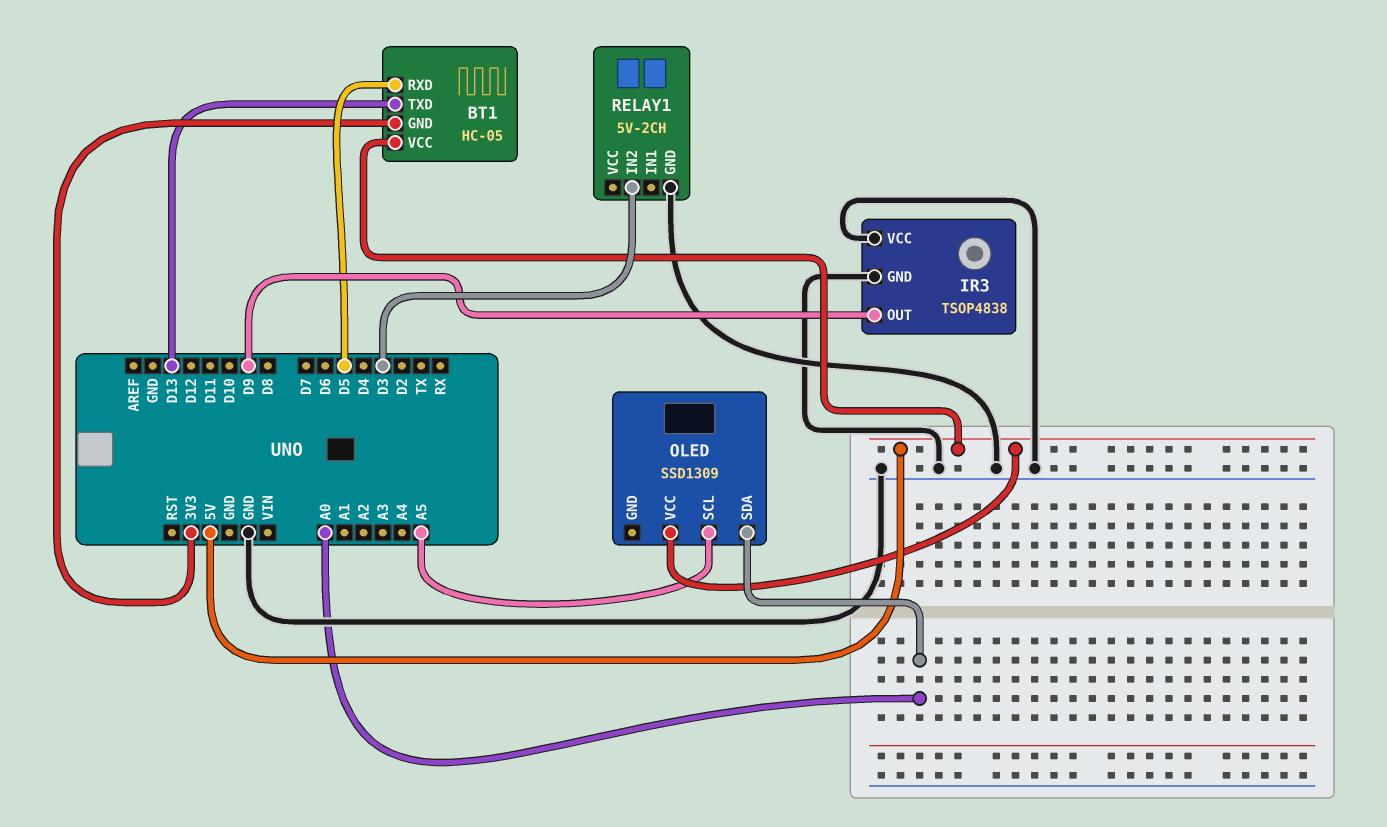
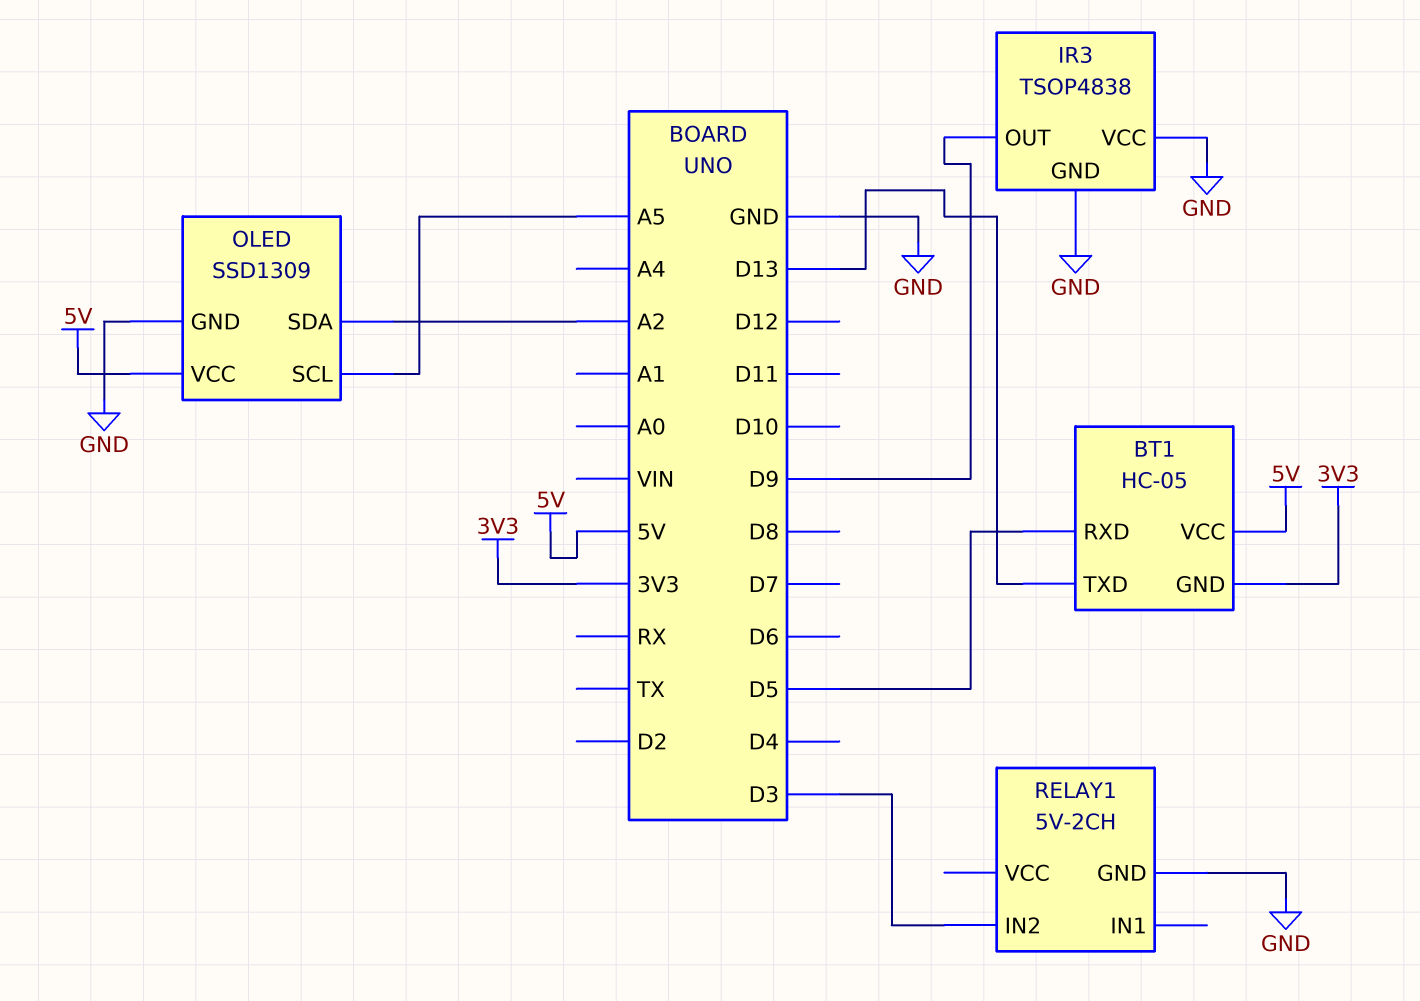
OLED pin GND: none -> GND
OLED pin SDA: A0 -> A2

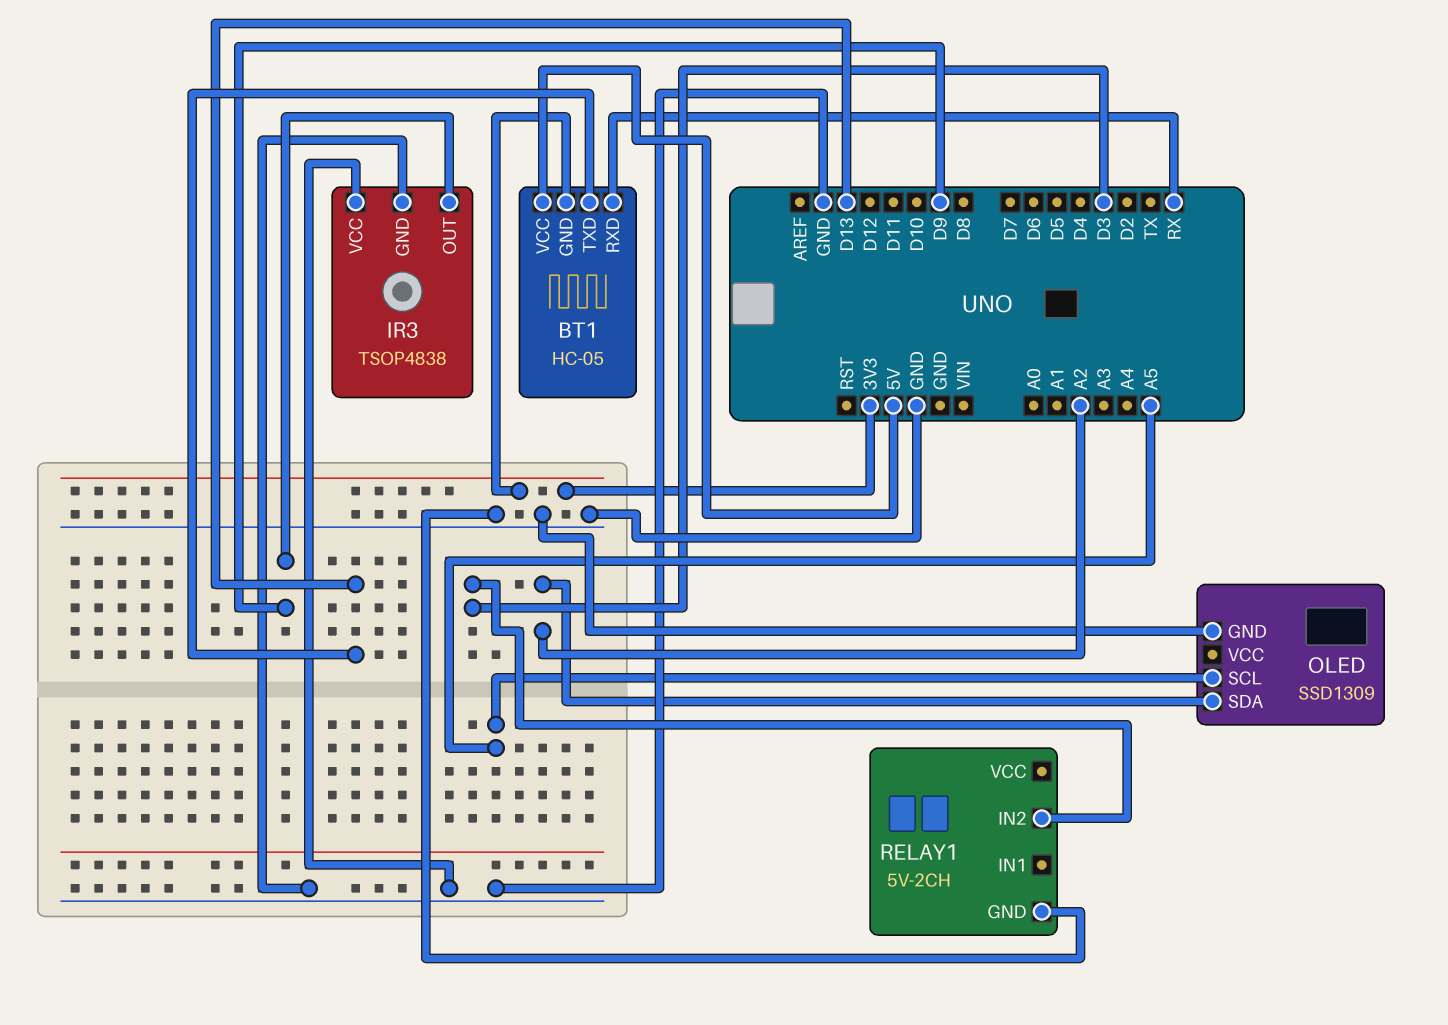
BT1 pin RXD: D5 -> RX
OLED pin VCC: 5V -> none

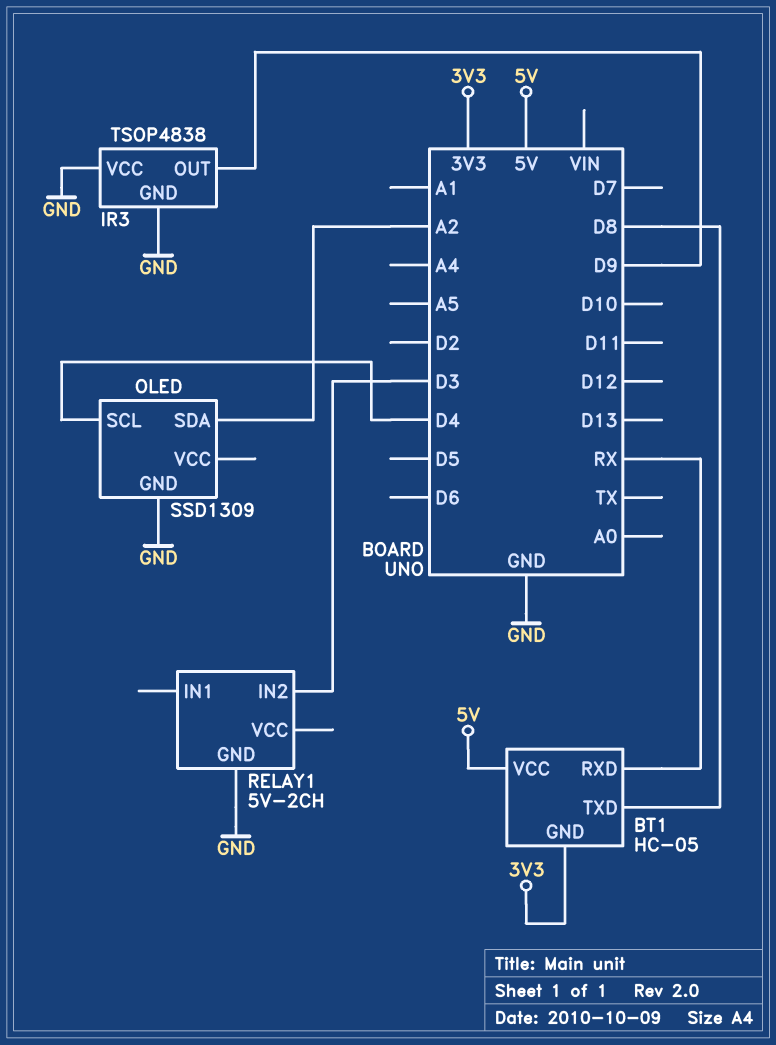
BT1 pin TXD: D13 -> D8
OLED pin SCL: A5 -> D4

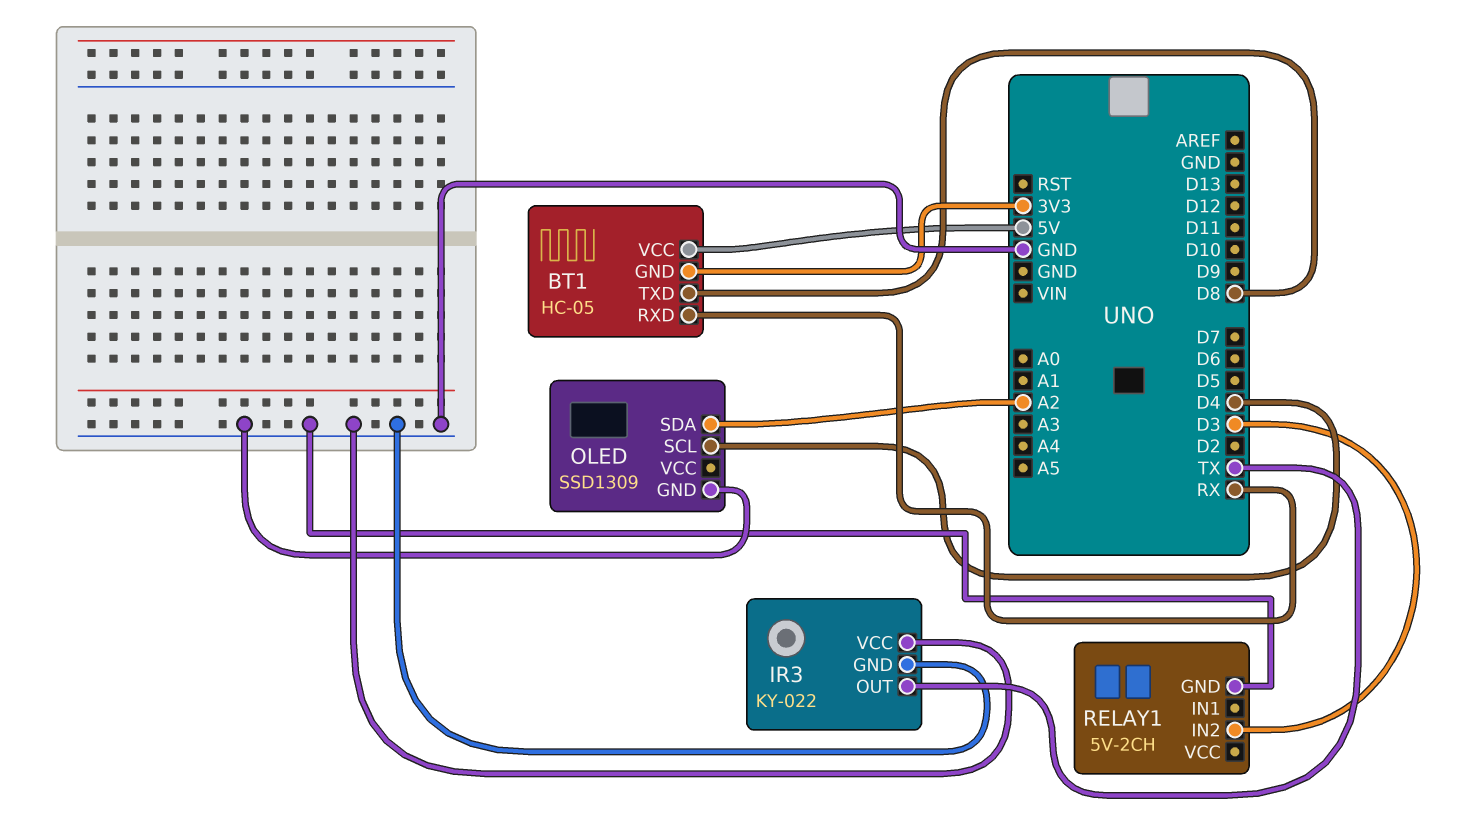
IR3: TSOP4838 -> KY-022
IR3 pin OUT: D9 -> TX

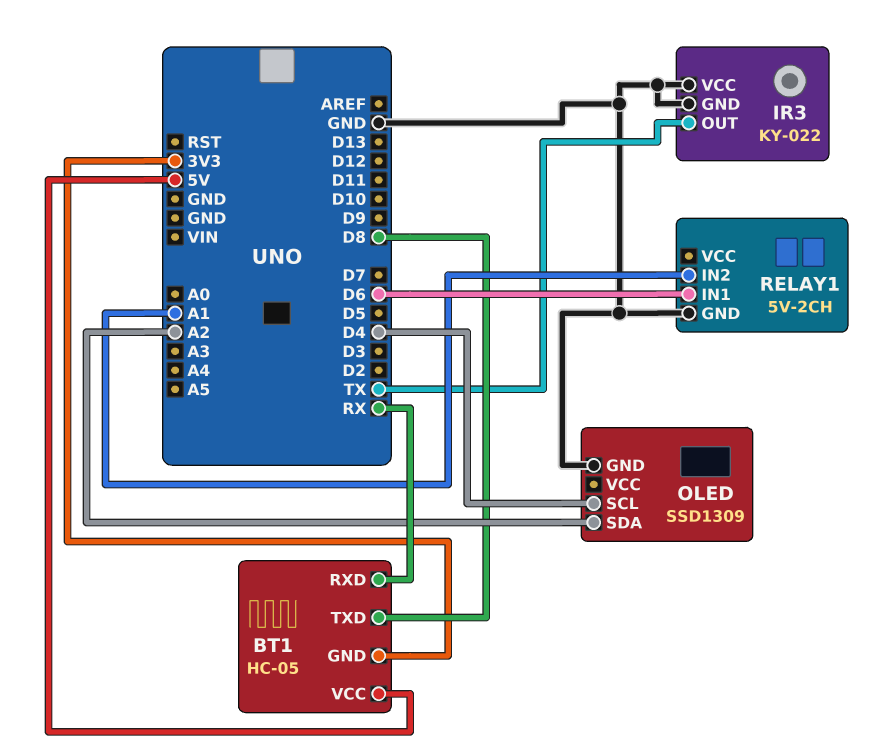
RELAY1 pin IN1: none -> D6
RELAY1 pin IN2: D3 -> A1

